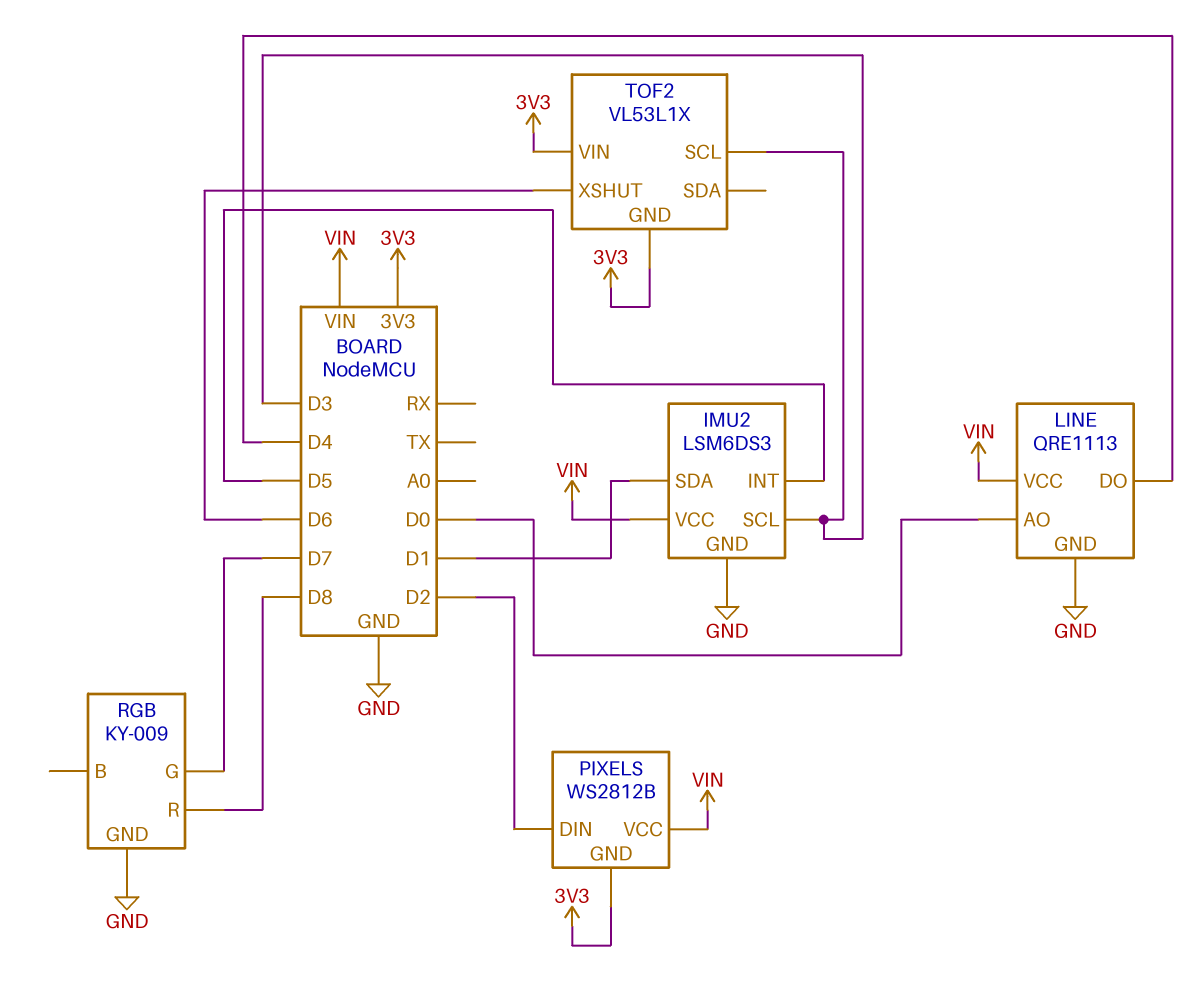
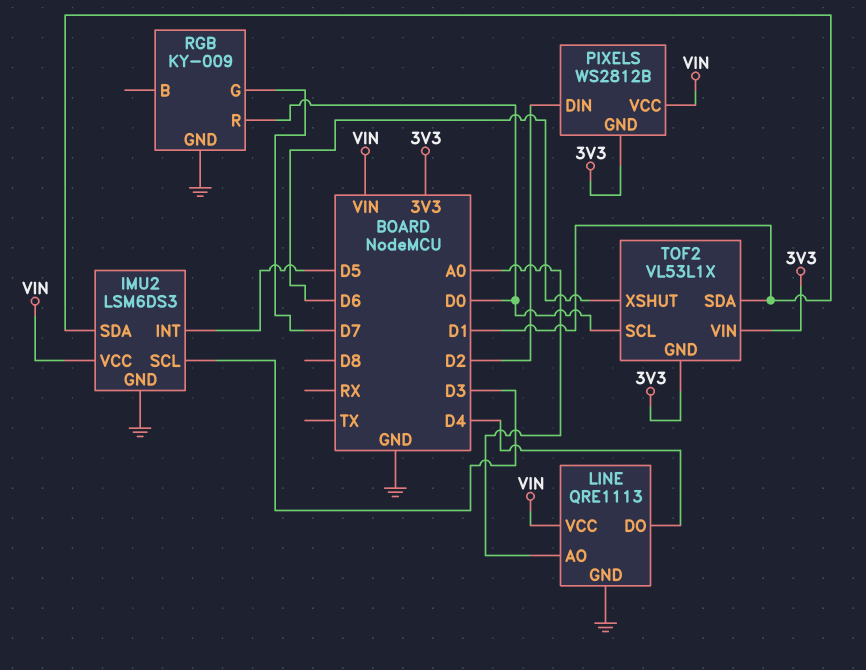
LINE pin AO: D0 -> A0
RGB pin R: D8 -> D0
TOF2 pin SCL: D3 -> D0
TOF2 pin SDA: none -> D1

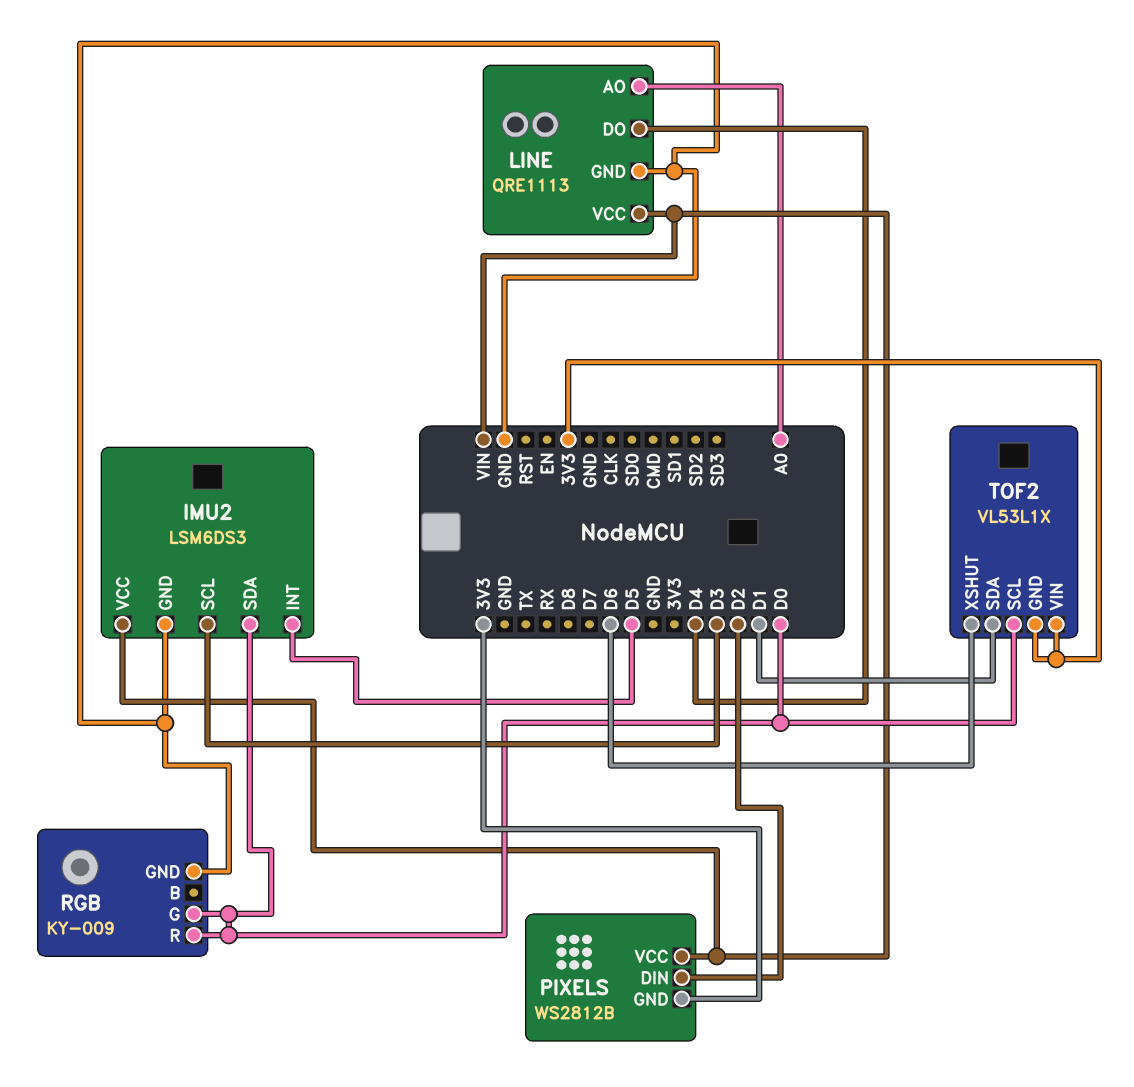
IMU2 pin SDA: D1 -> D0
RGB pin G: D7 -> D0

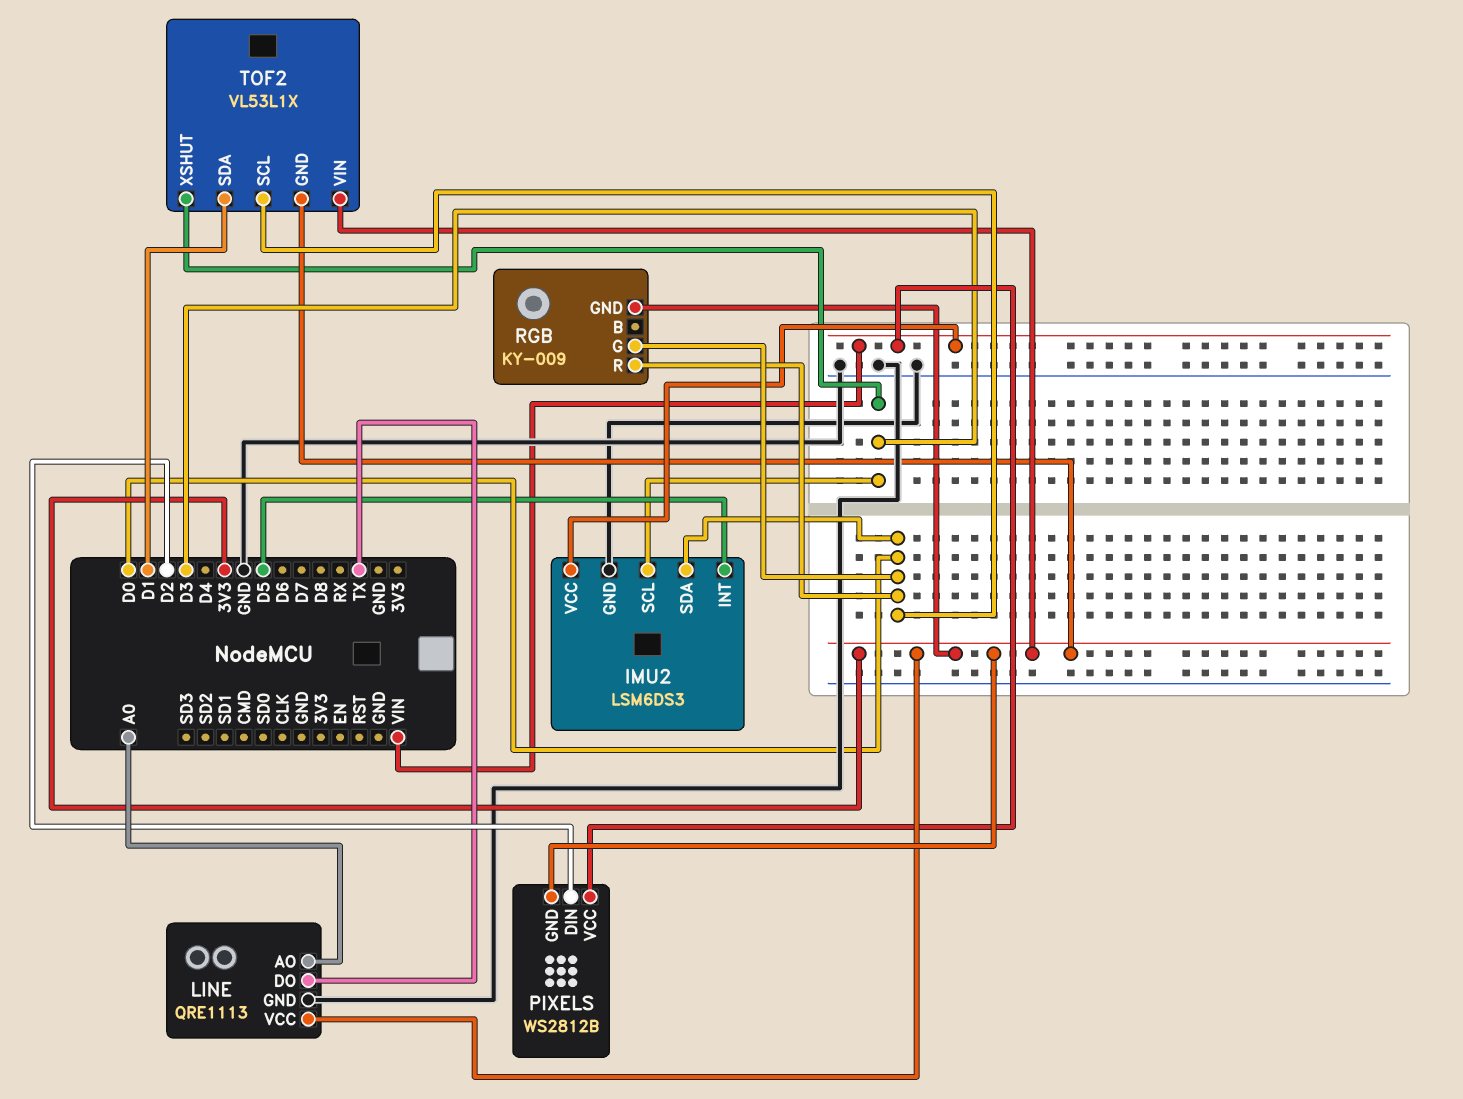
LINE pin DO: D4 -> TX
LINE pin VCC: VIN -> 3V3
RGB pin GND: GND -> 3V3
TOF2 pin XSHUT: D6 -> D3

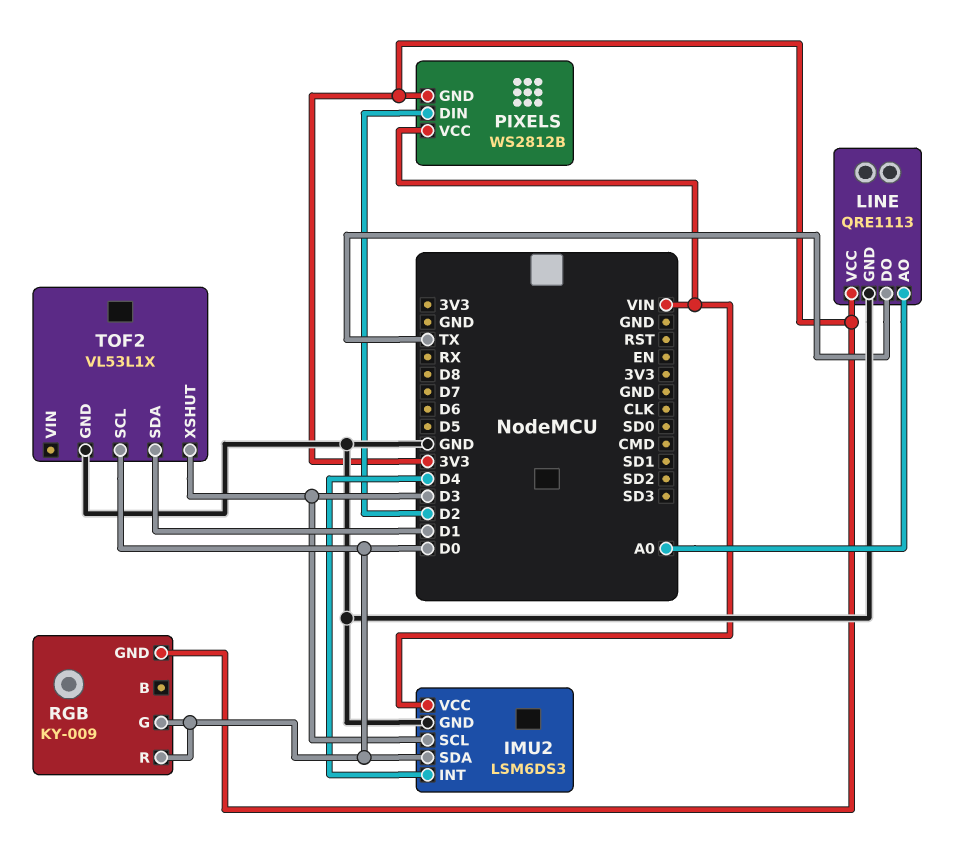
IMU2 pin INT: D5 -> D4
TOF2 pin GND: 3V3 -> GND
TOF2 pin VIN: 3V3 -> none

